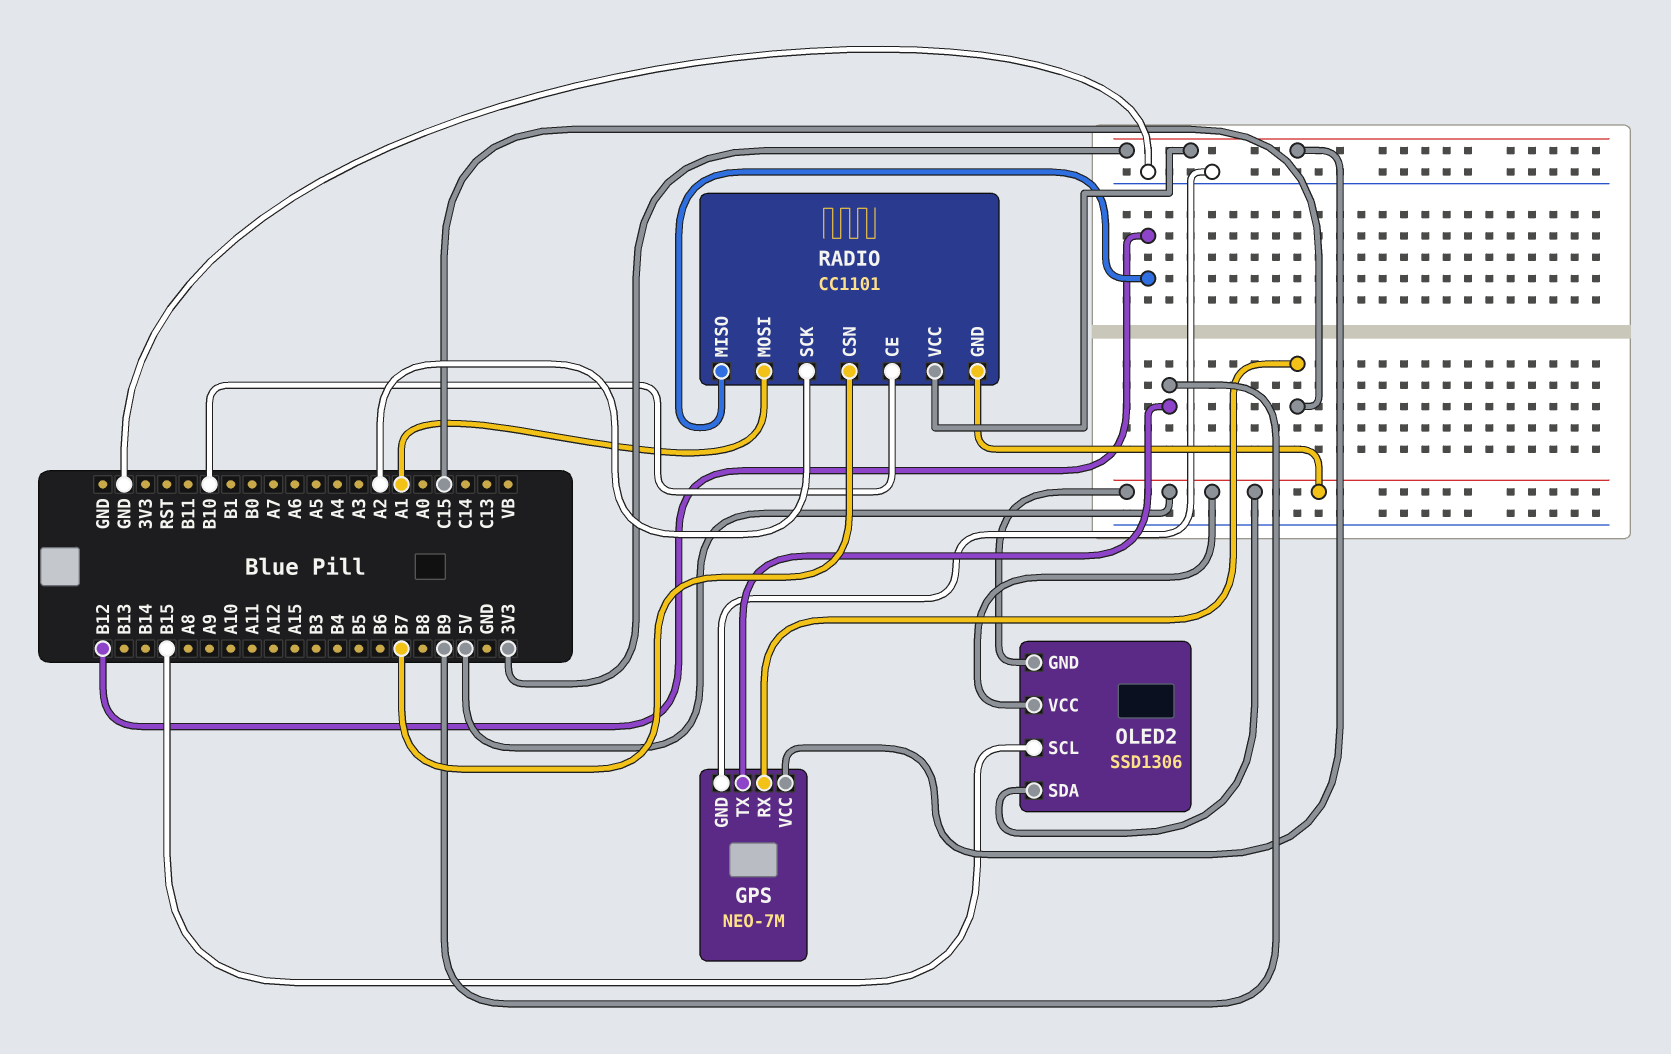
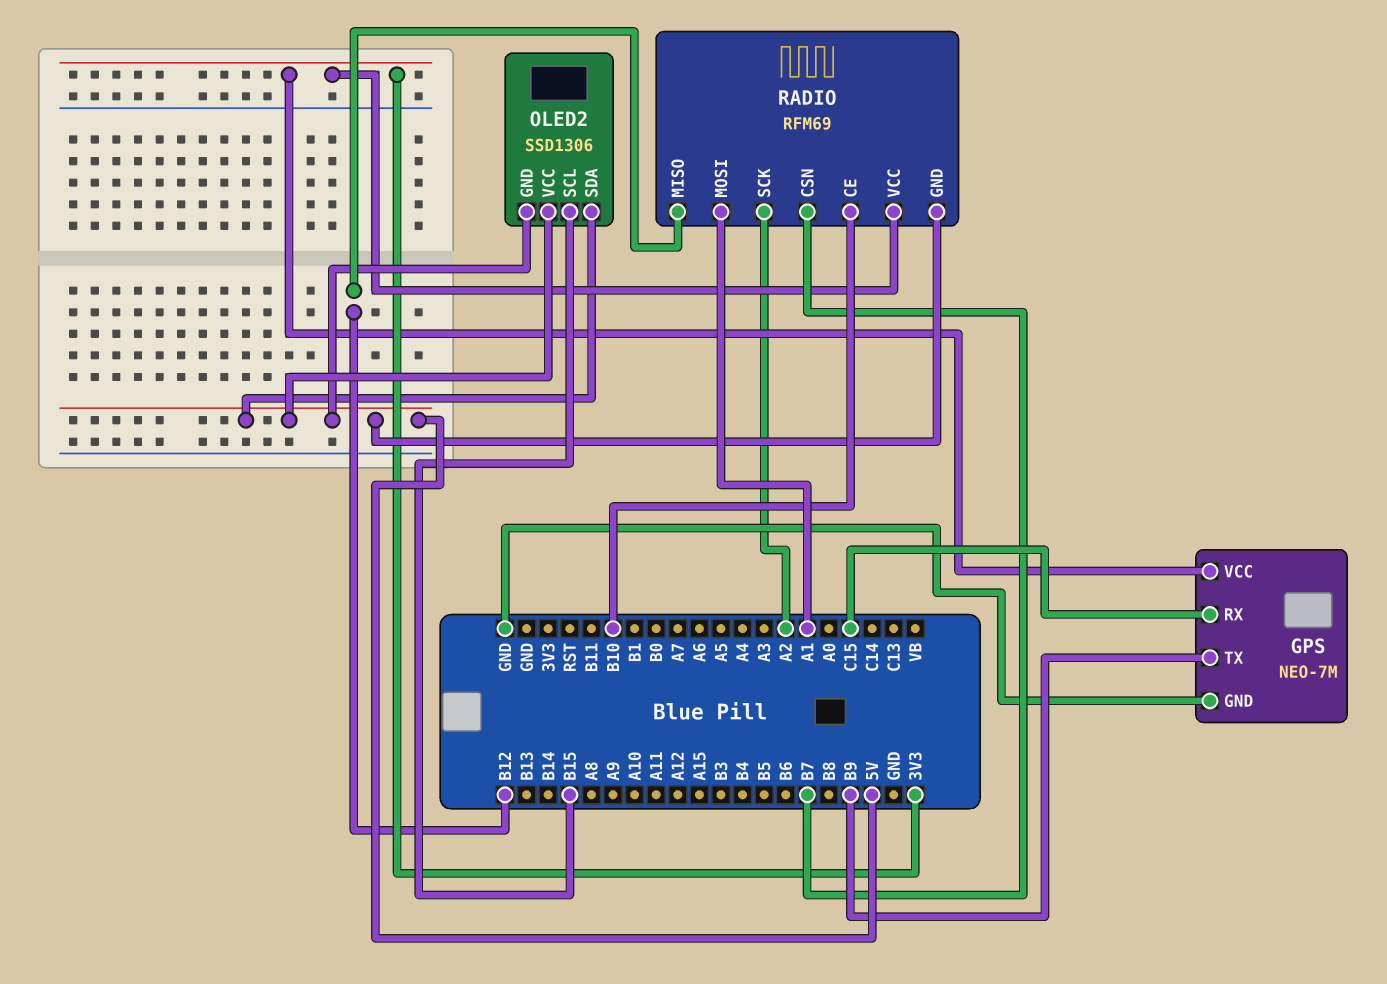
RADIO: CC1101 -> RFM69

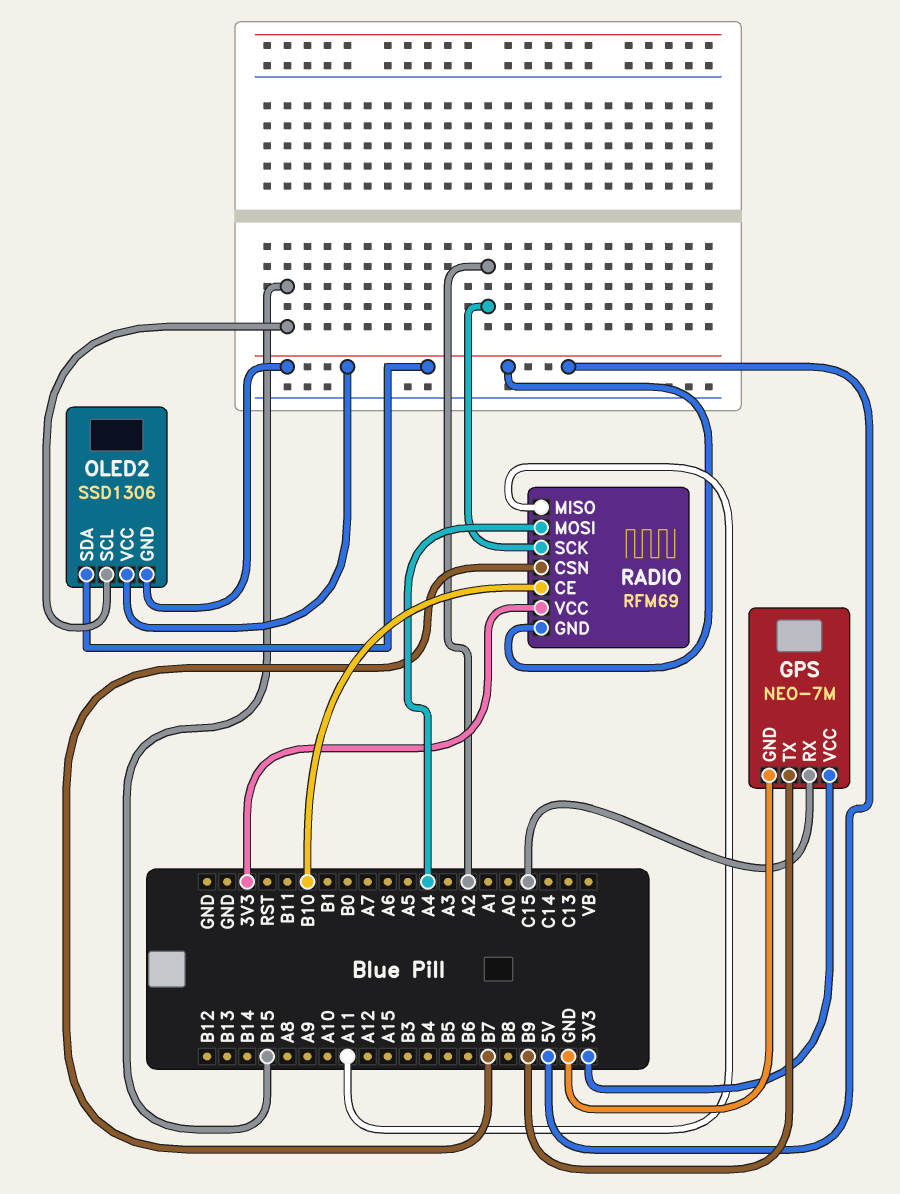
RADIO pin MISO: B12 -> A11
RADIO pin MOSI: A1 -> A4

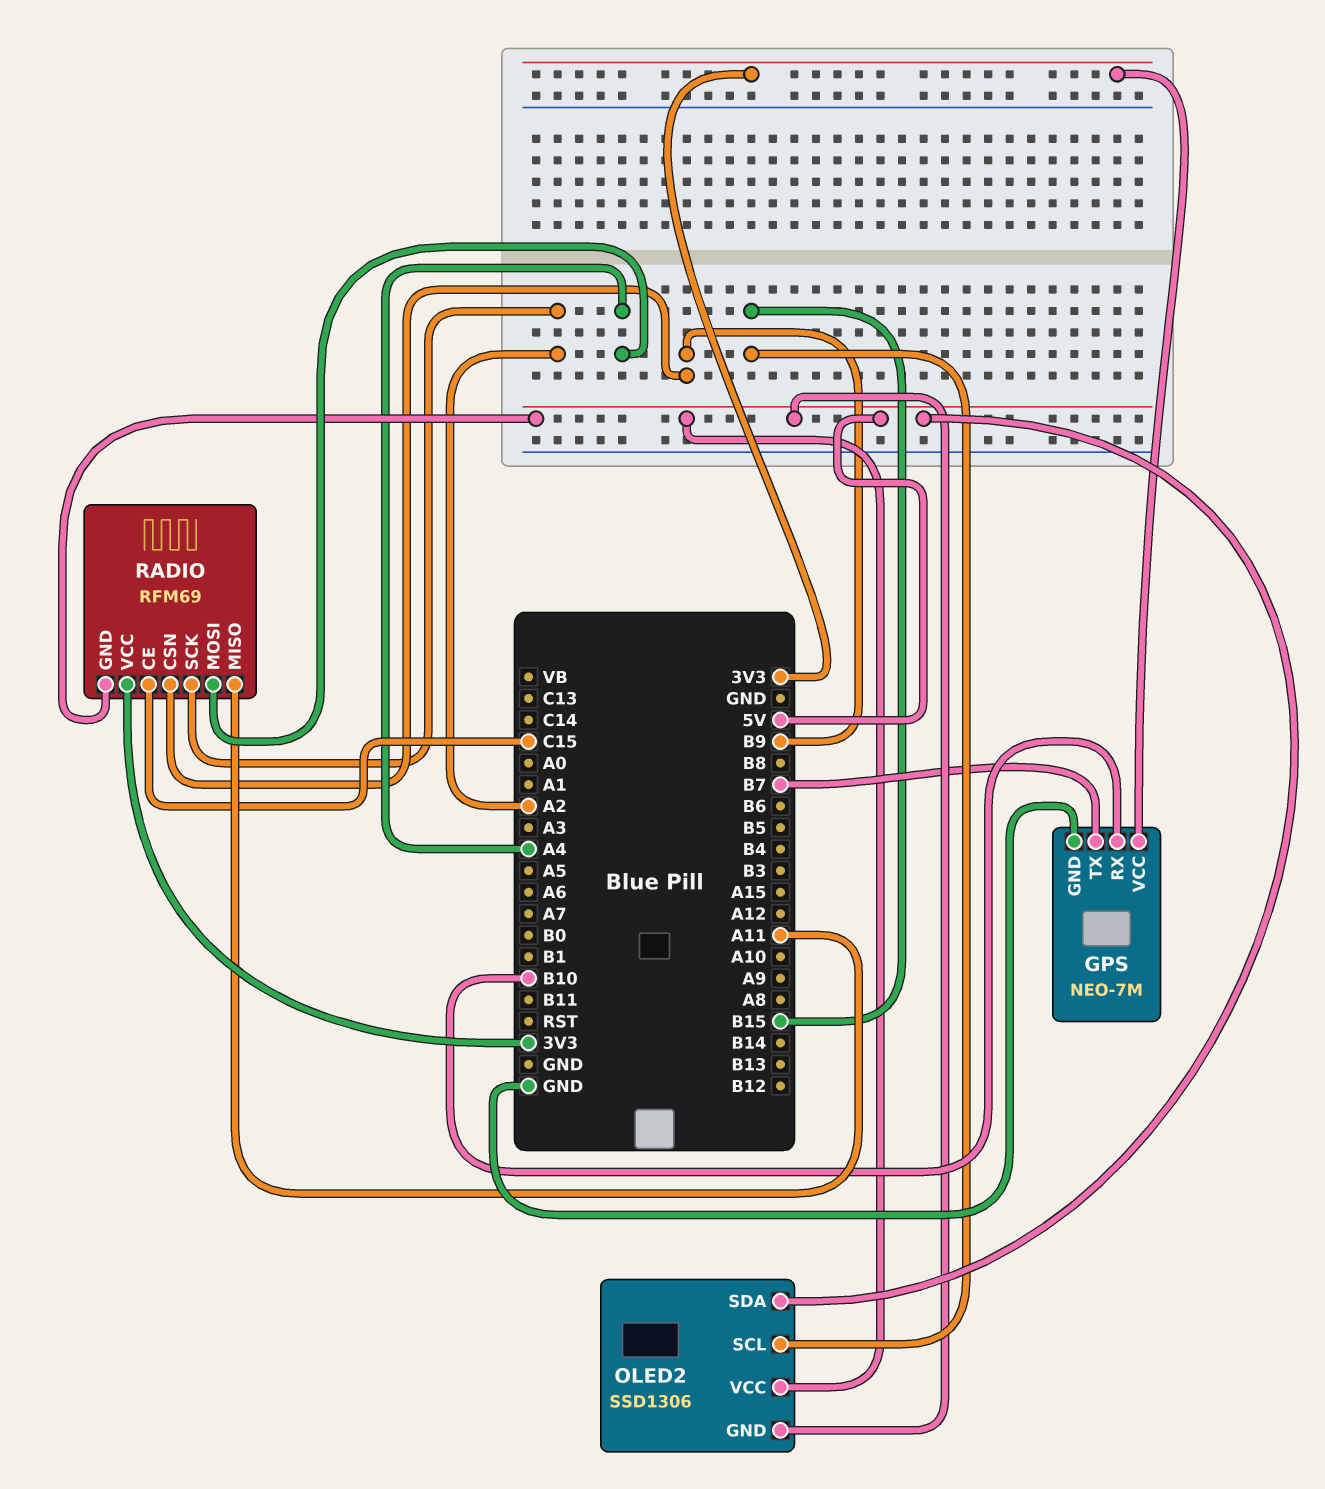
GPS pin RX: C15 -> B10
GPS pin TX: B9 -> B7
RADIO pin CE: B10 -> C15
RADIO pin CSN: B7 -> B9

